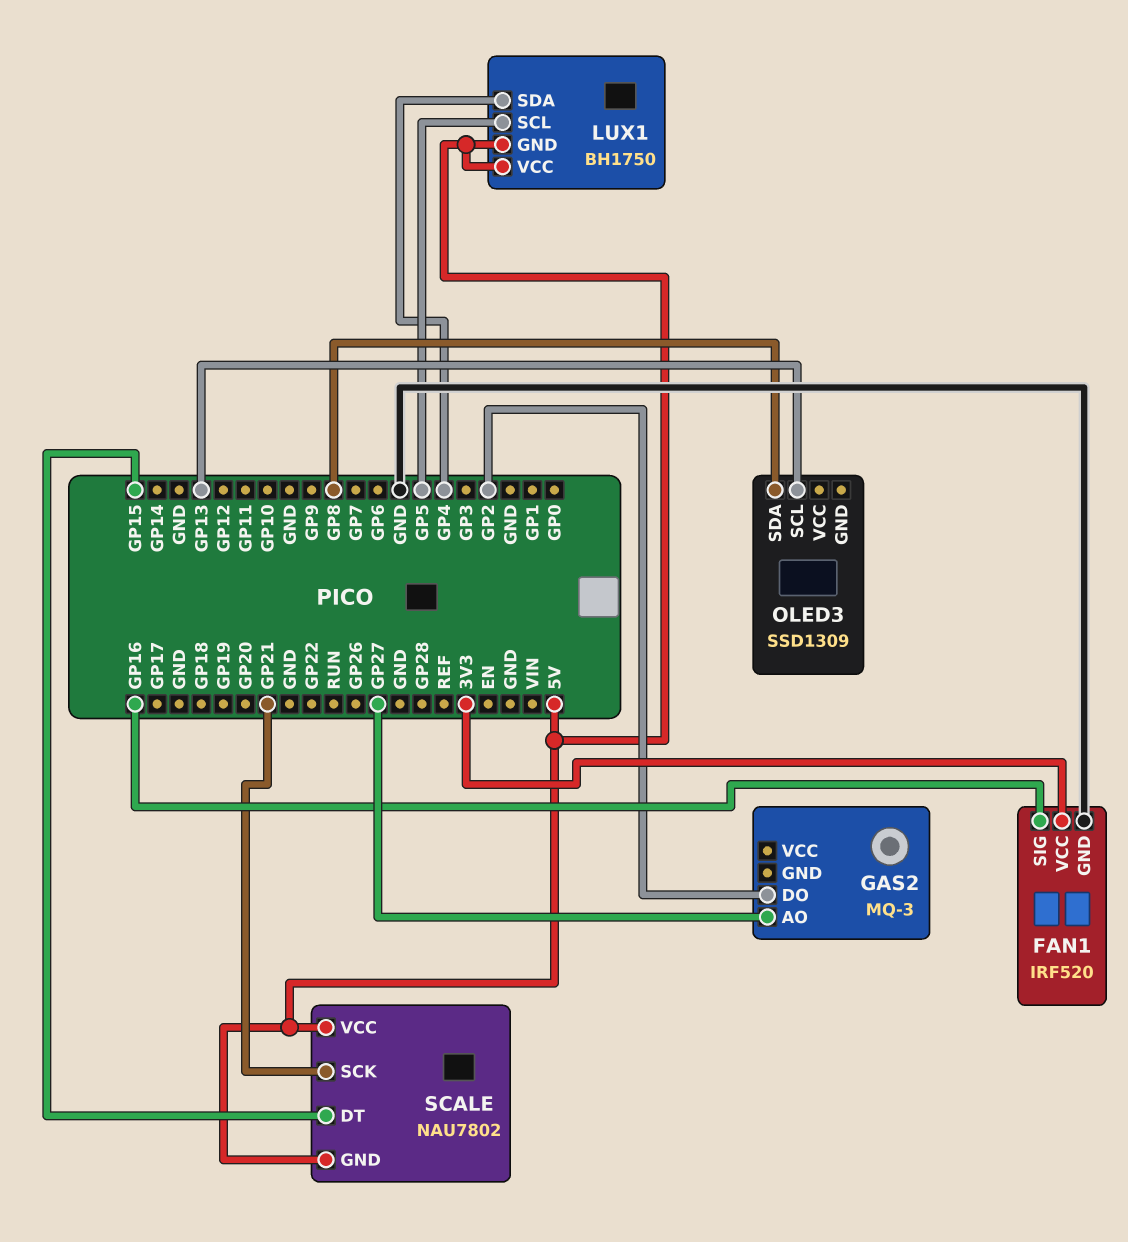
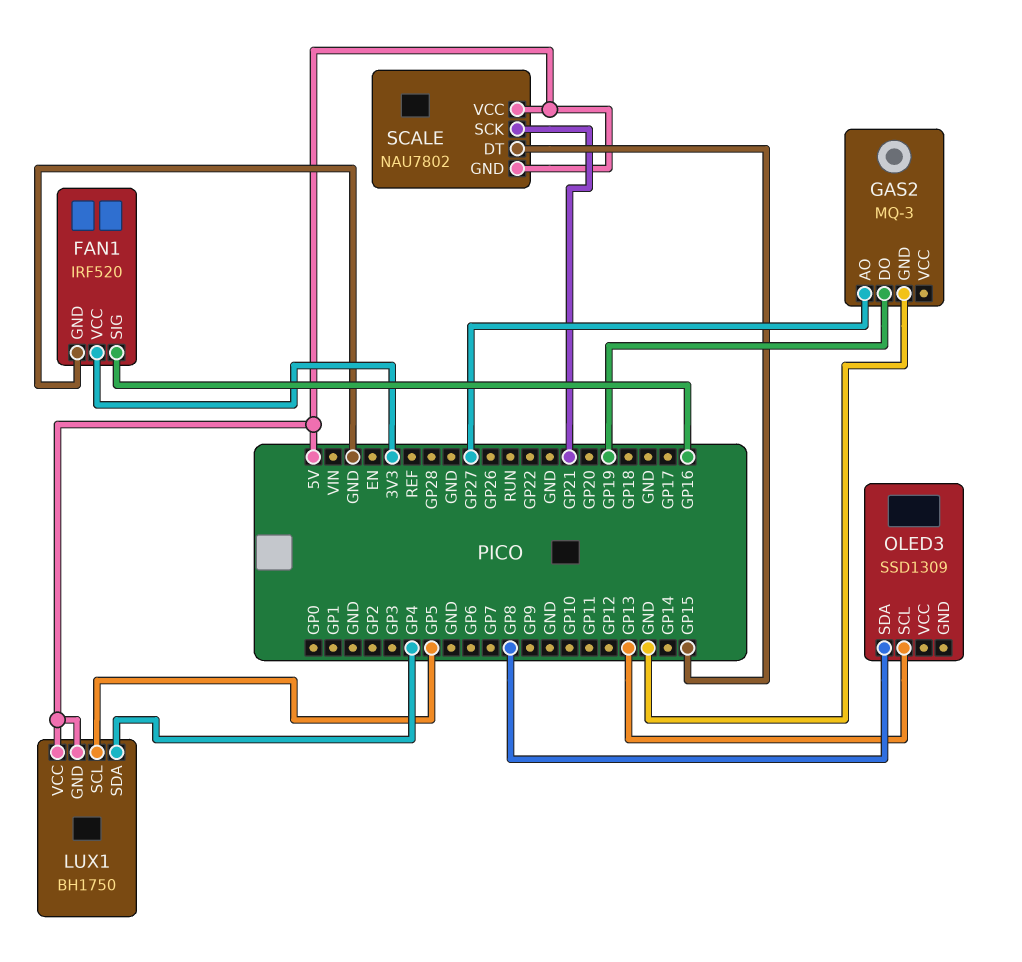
GAS2 pin DO: GP2 -> GP19
GAS2 pin GND: none -> GND

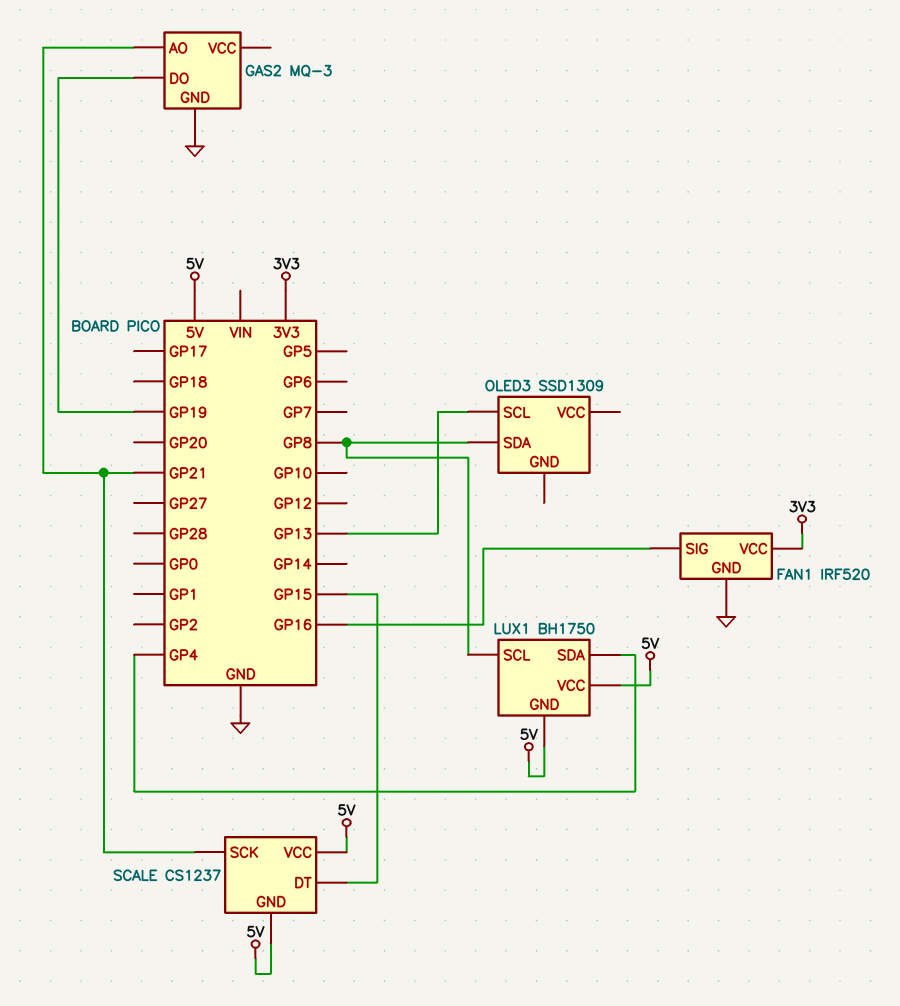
GAS2 pin AO: GP27 -> GP21
LUX1 pin SCL: GP5 -> GP8
SCALE: NAU7802 -> CS1237

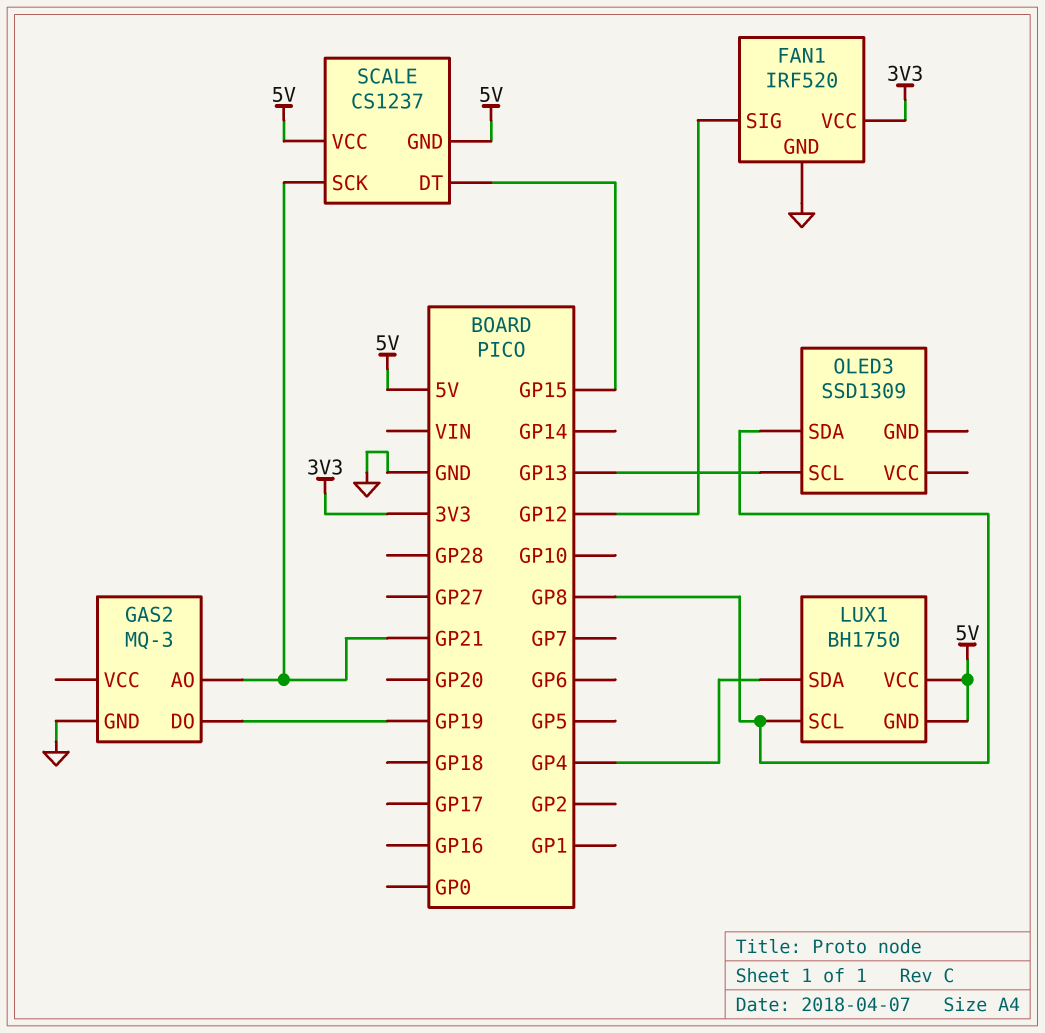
FAN1 pin SIG: GP16 -> GP12

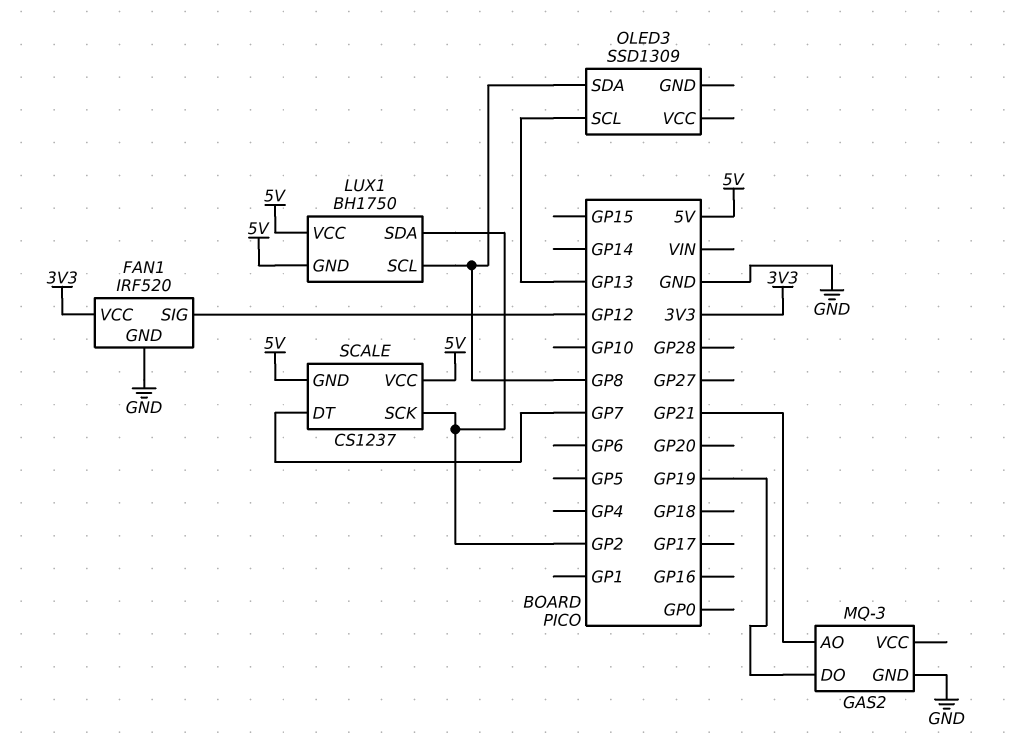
LUX1 pin SDA: GP4 -> GP2
SCALE pin DT: GP15 -> GP7
SCALE pin SCK: GP21 -> GP2

